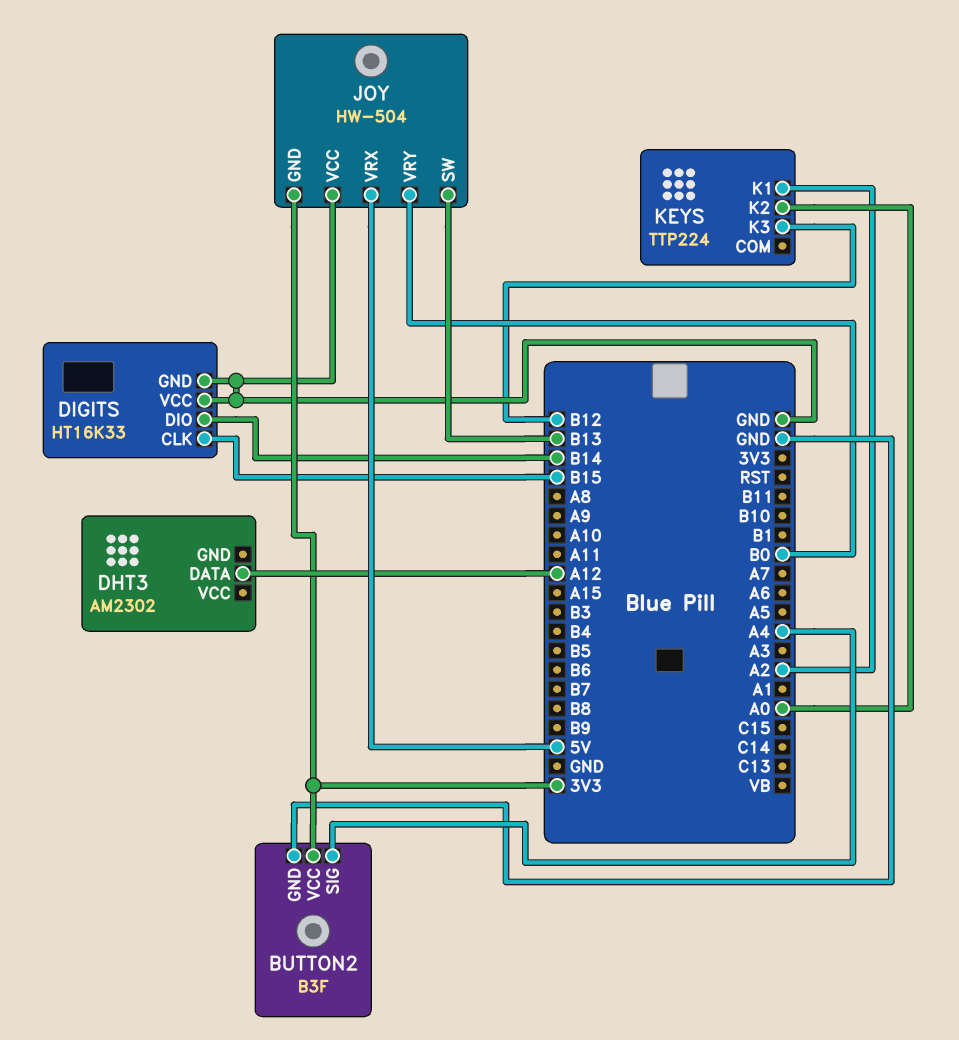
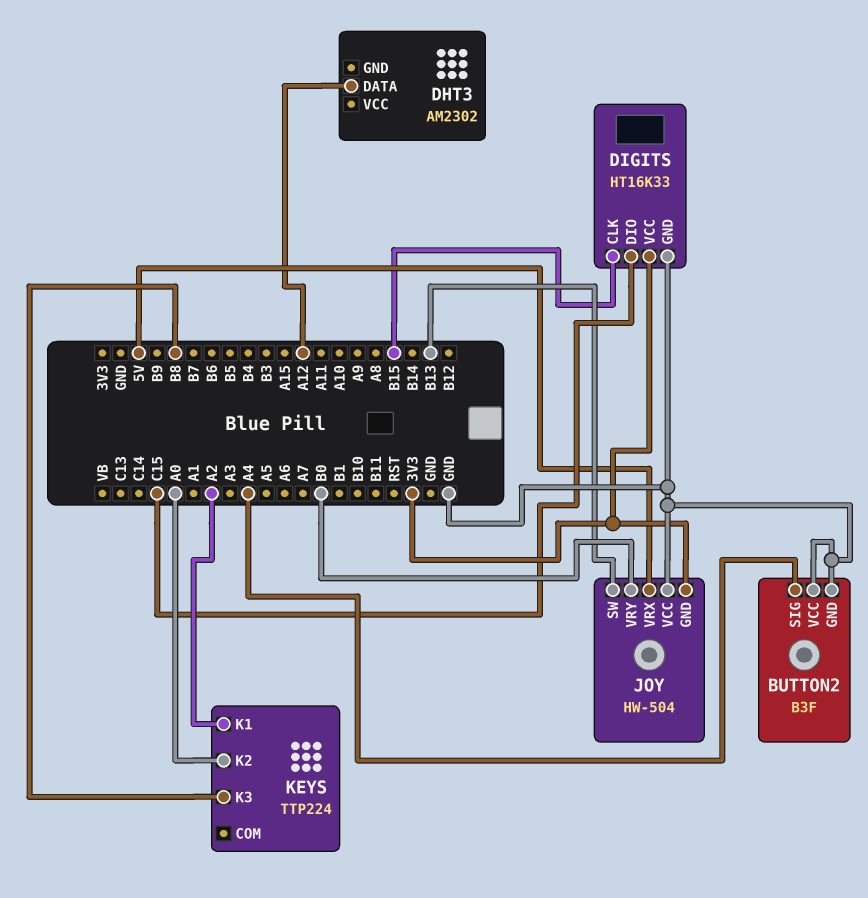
BUTTON2 pin VCC: 3V3 -> GND
DIGITS pin DIO: B14 -> C15
DIGITS pin VCC: GND -> 3V3
KEYS pin K3: B12 -> B8

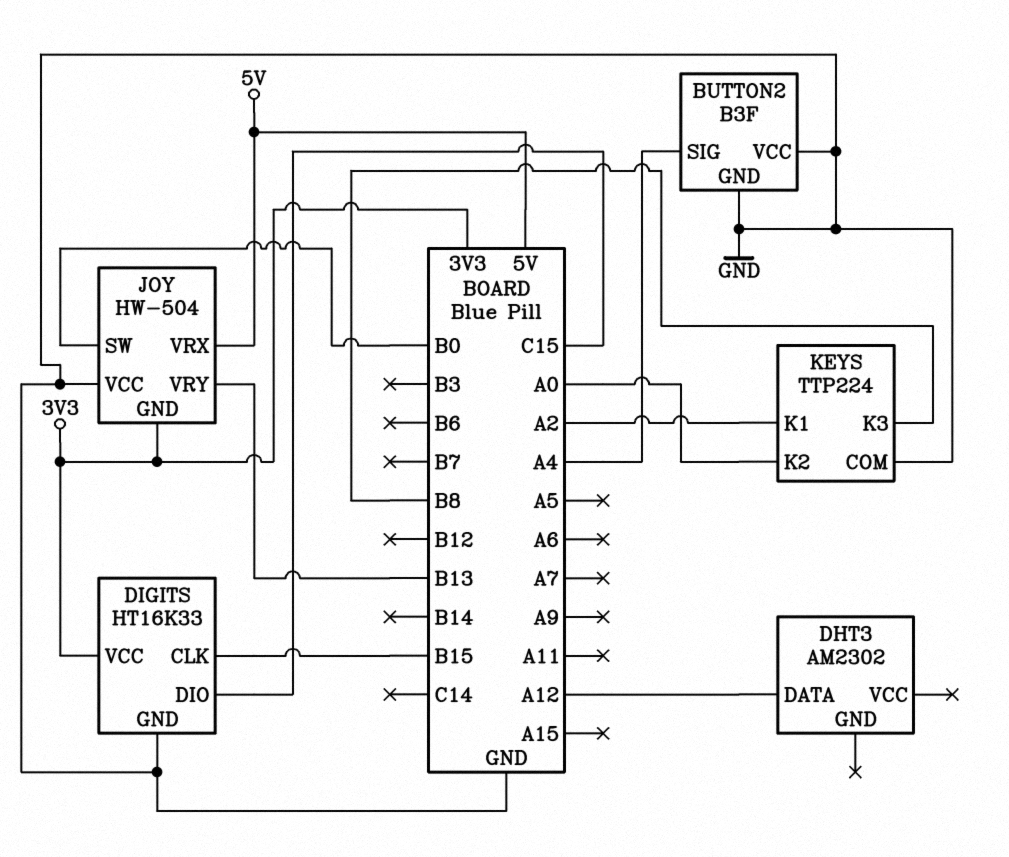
JOY pin SW: B13 -> B0
JOY pin VRY: B0 -> B13
KEYS pin COM: none -> GND

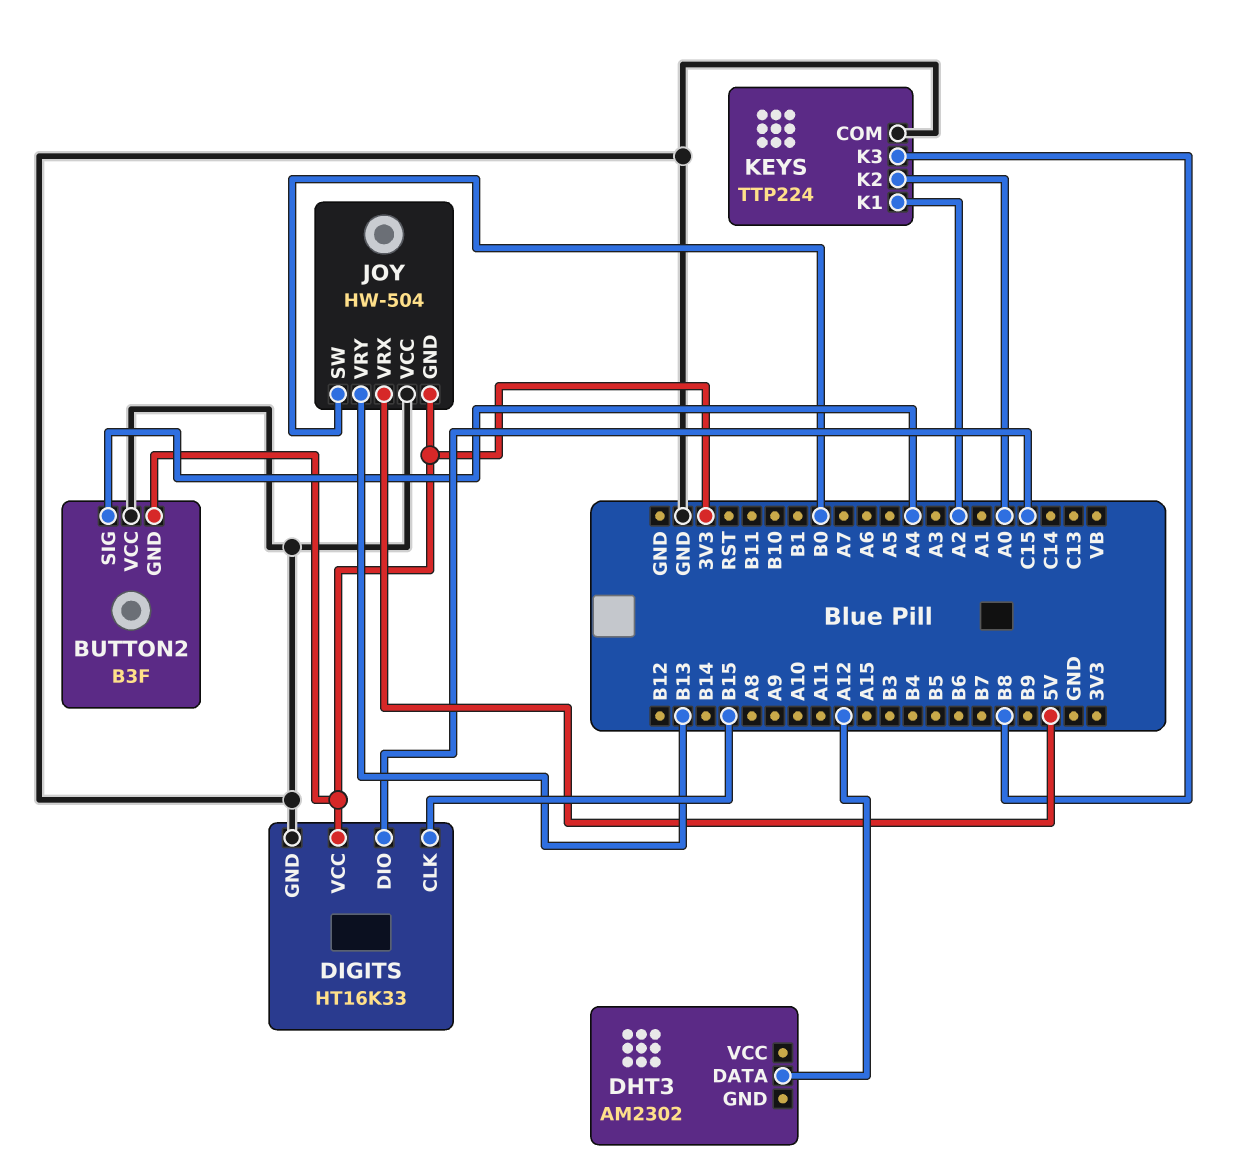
BUTTON2 pin GND: GND -> 3V3

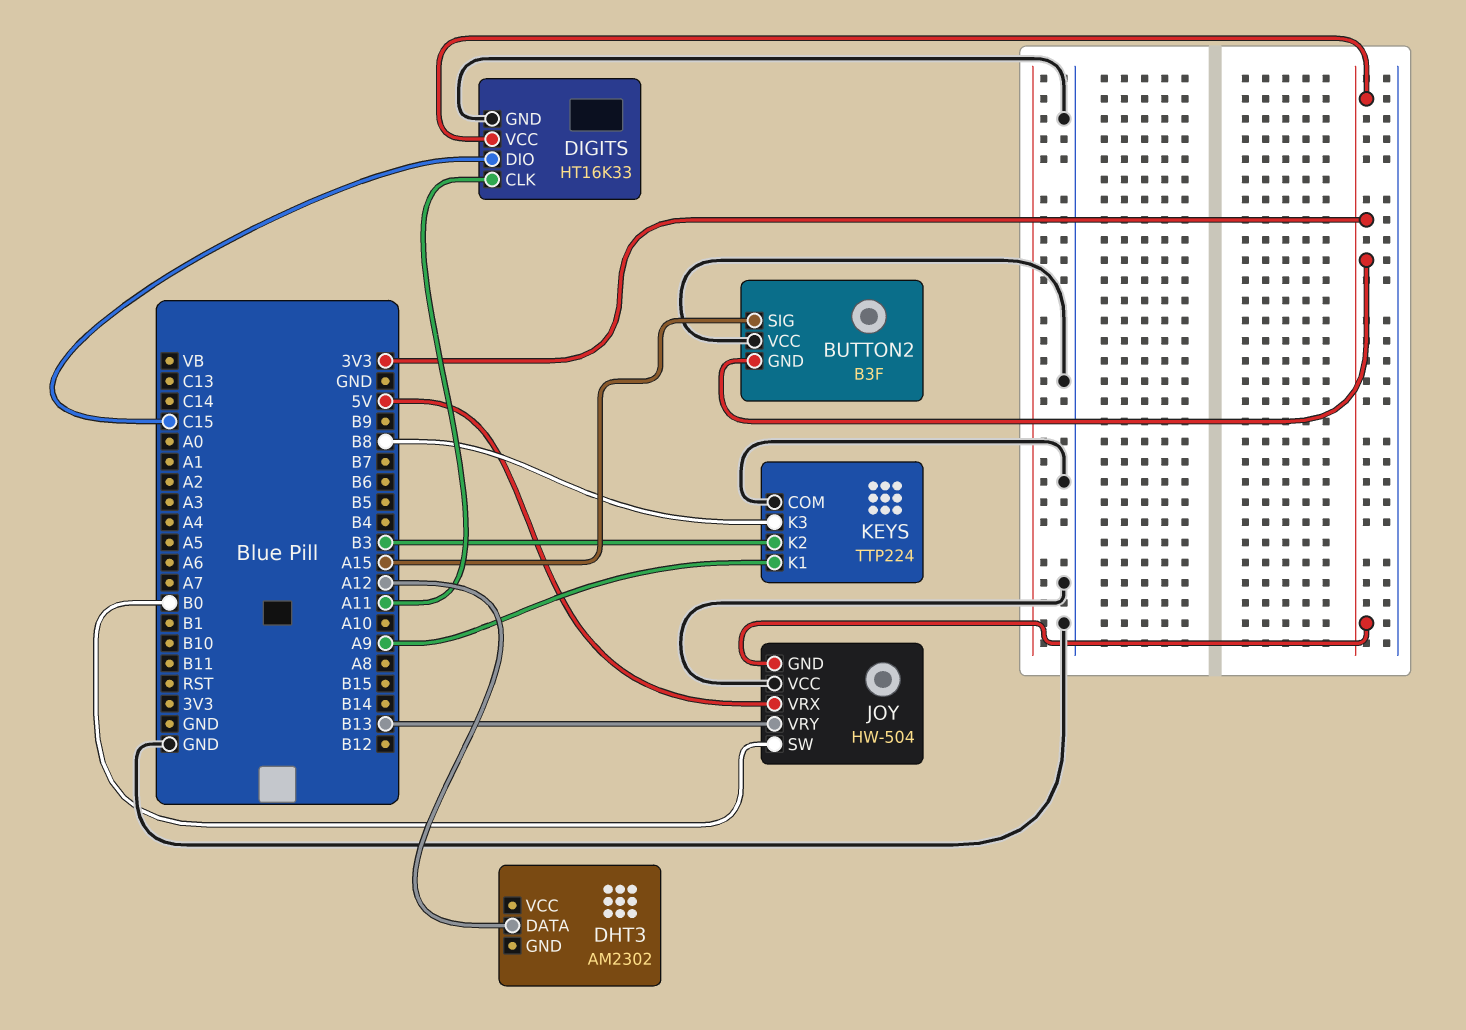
BUTTON2 pin SIG: A4 -> A15
DIGITS pin CLK: B15 -> A11
KEYS pin K1: A2 -> A9
KEYS pin K2: A0 -> B3

